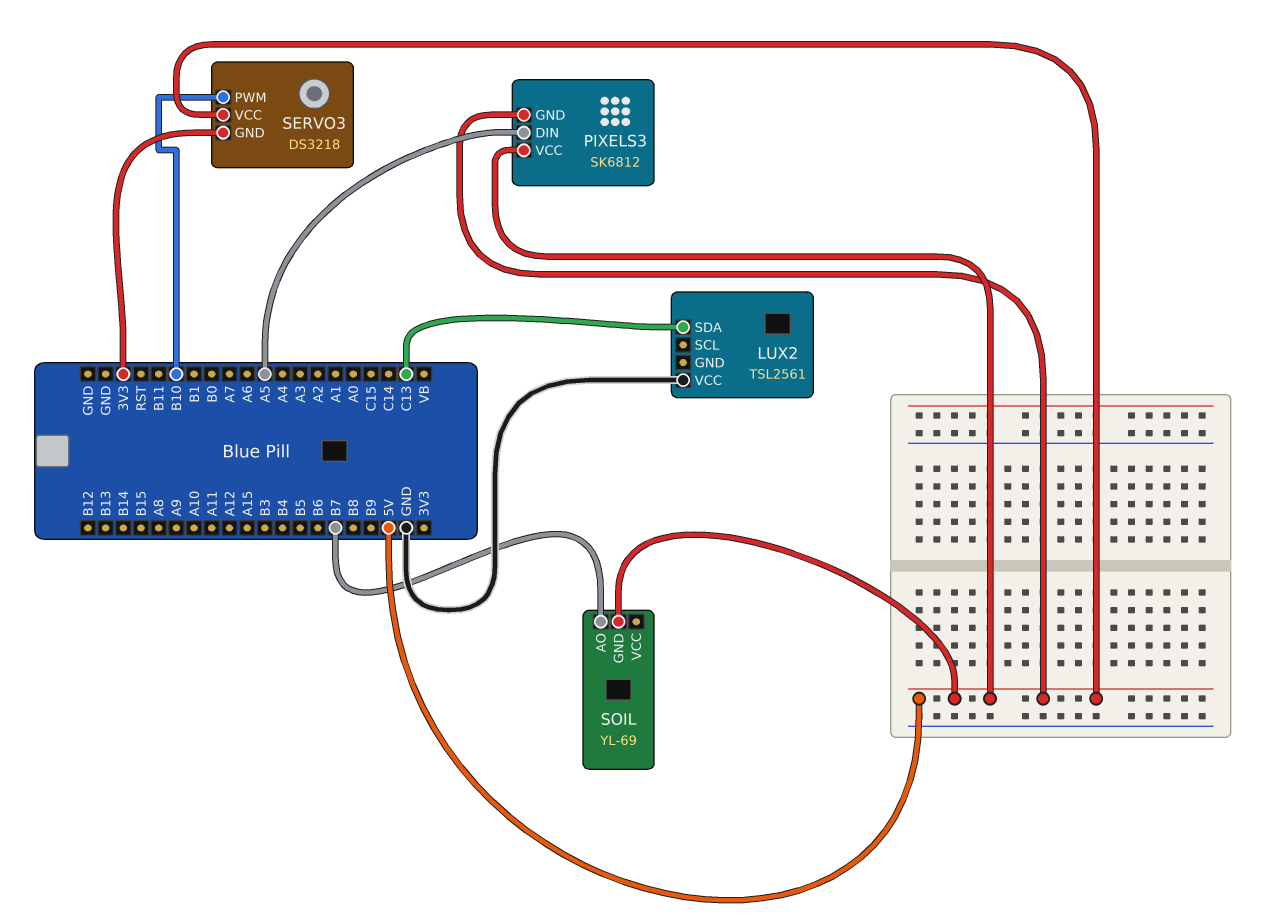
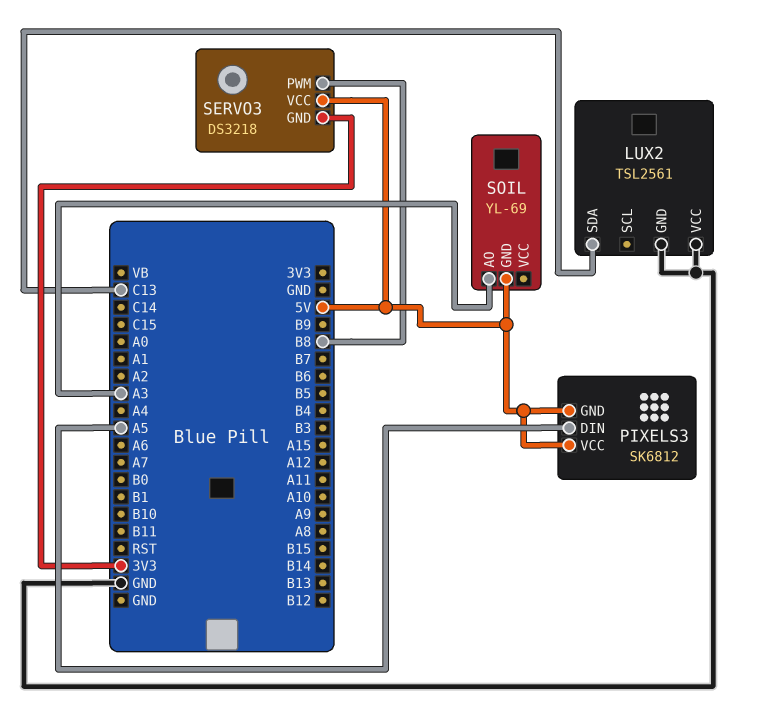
LUX2 pin GND: none -> GND
SERVO3 pin PWM: B10 -> B8
SOIL pin AO: B7 -> A3

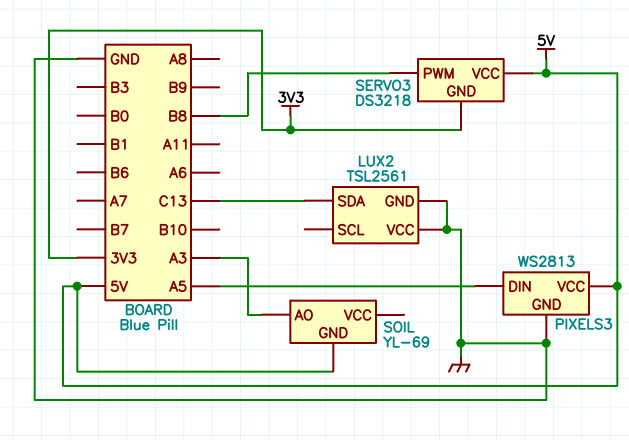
PIXELS3: SK6812 -> WS2813
PIXELS3 pin GND: 5V -> GND

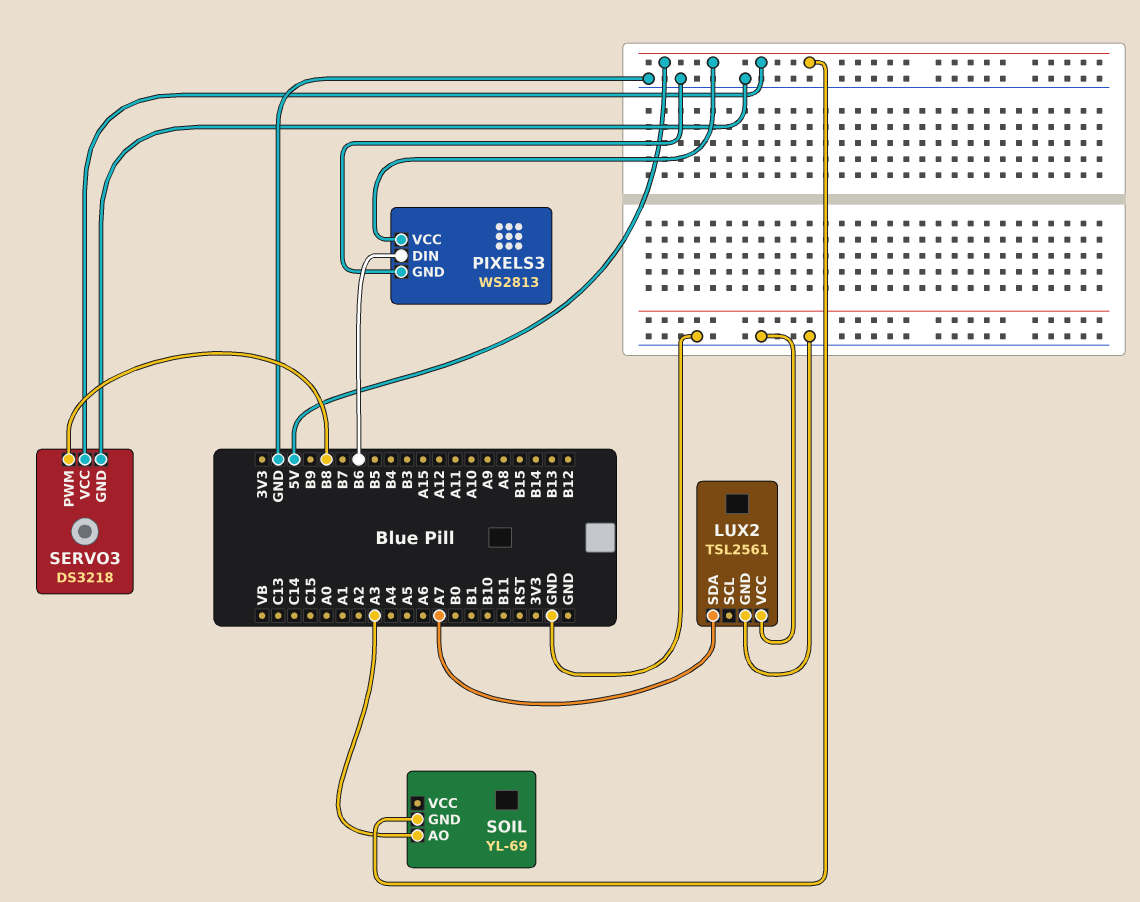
LUX2 pin SDA: C13 -> A7
PIXELS3 pin DIN: A5 -> B6
SERVO3 pin GND: 3V3 -> GND

